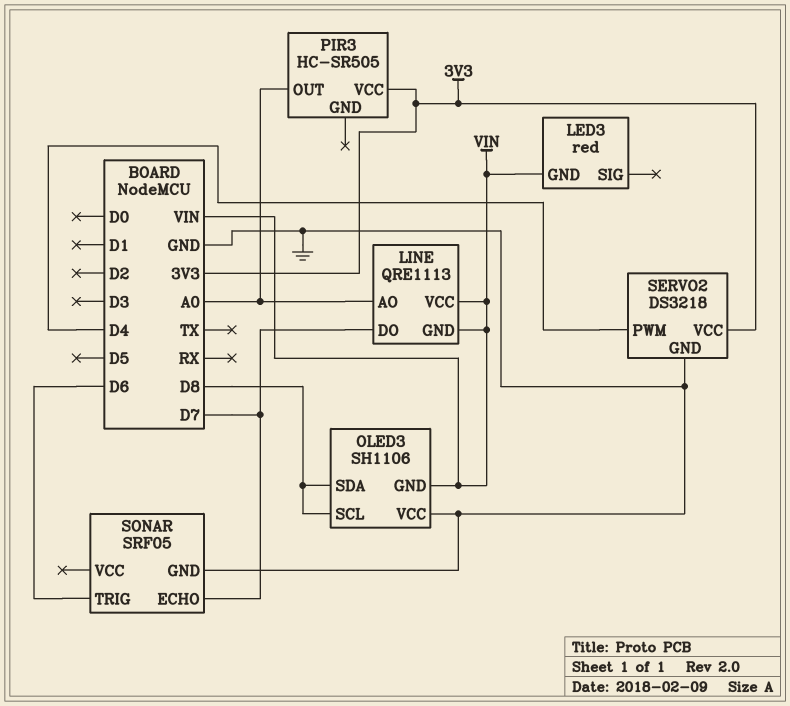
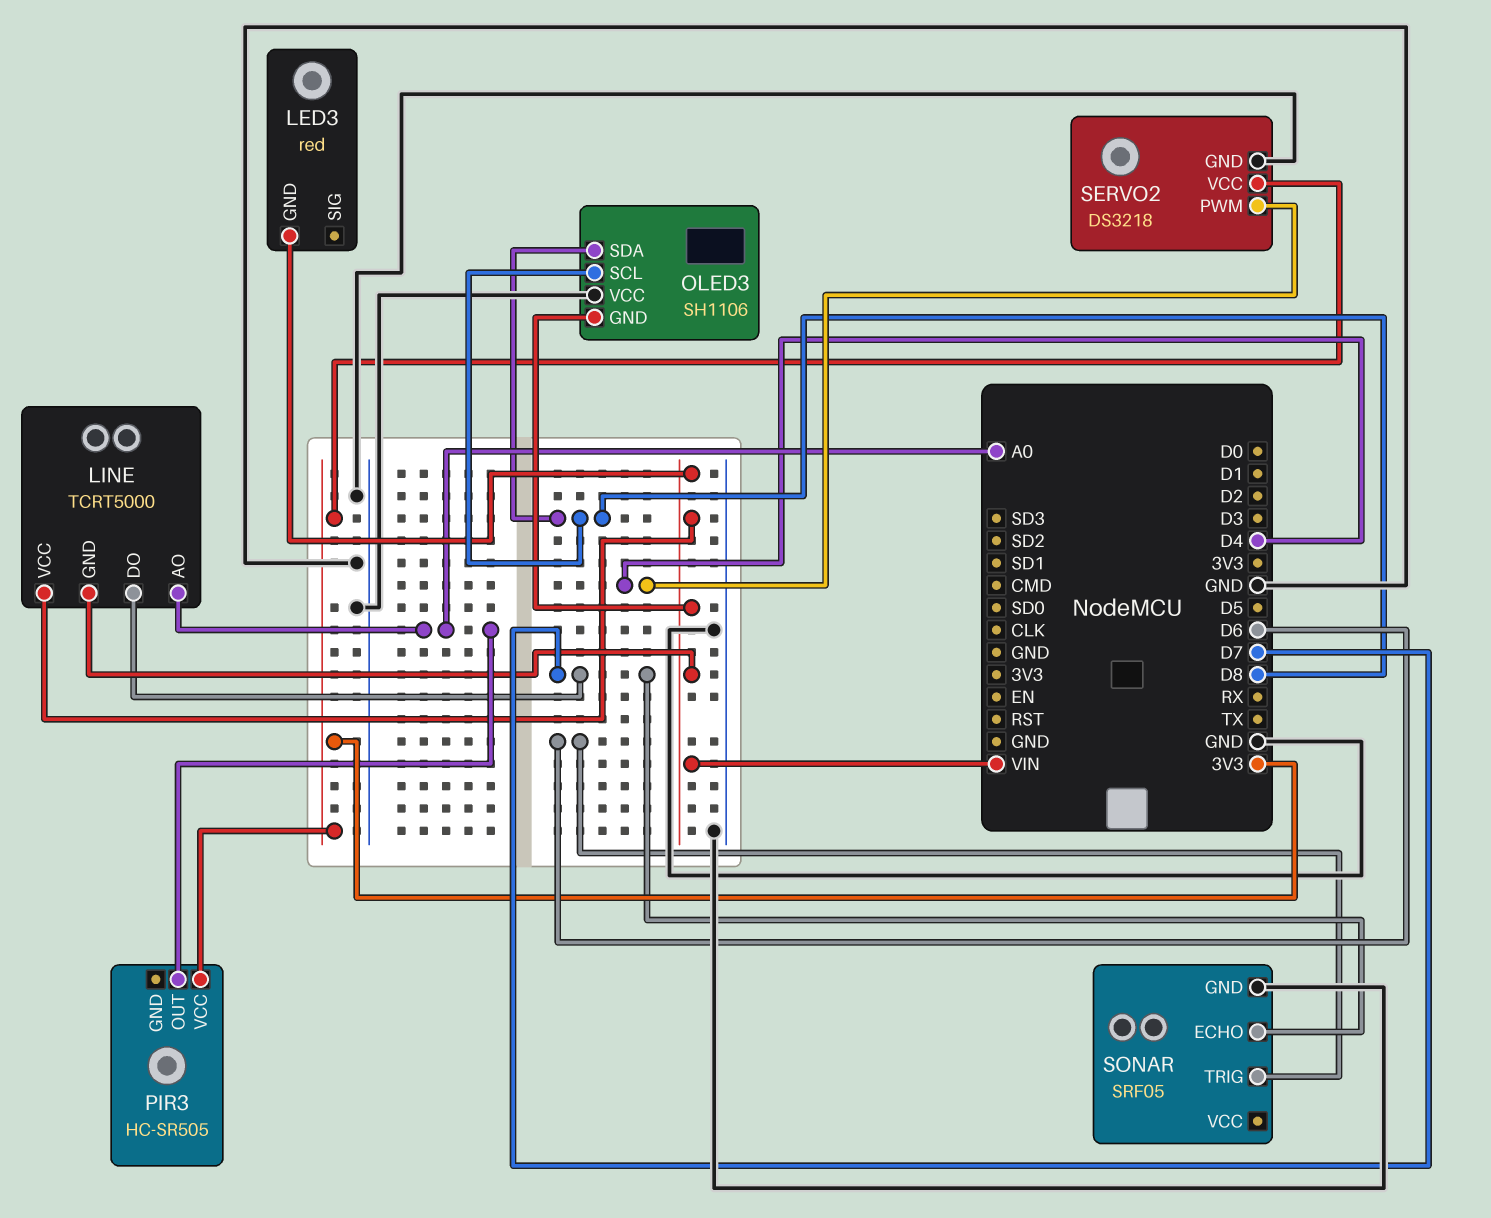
LINE: QRE1113 -> TCRT5000

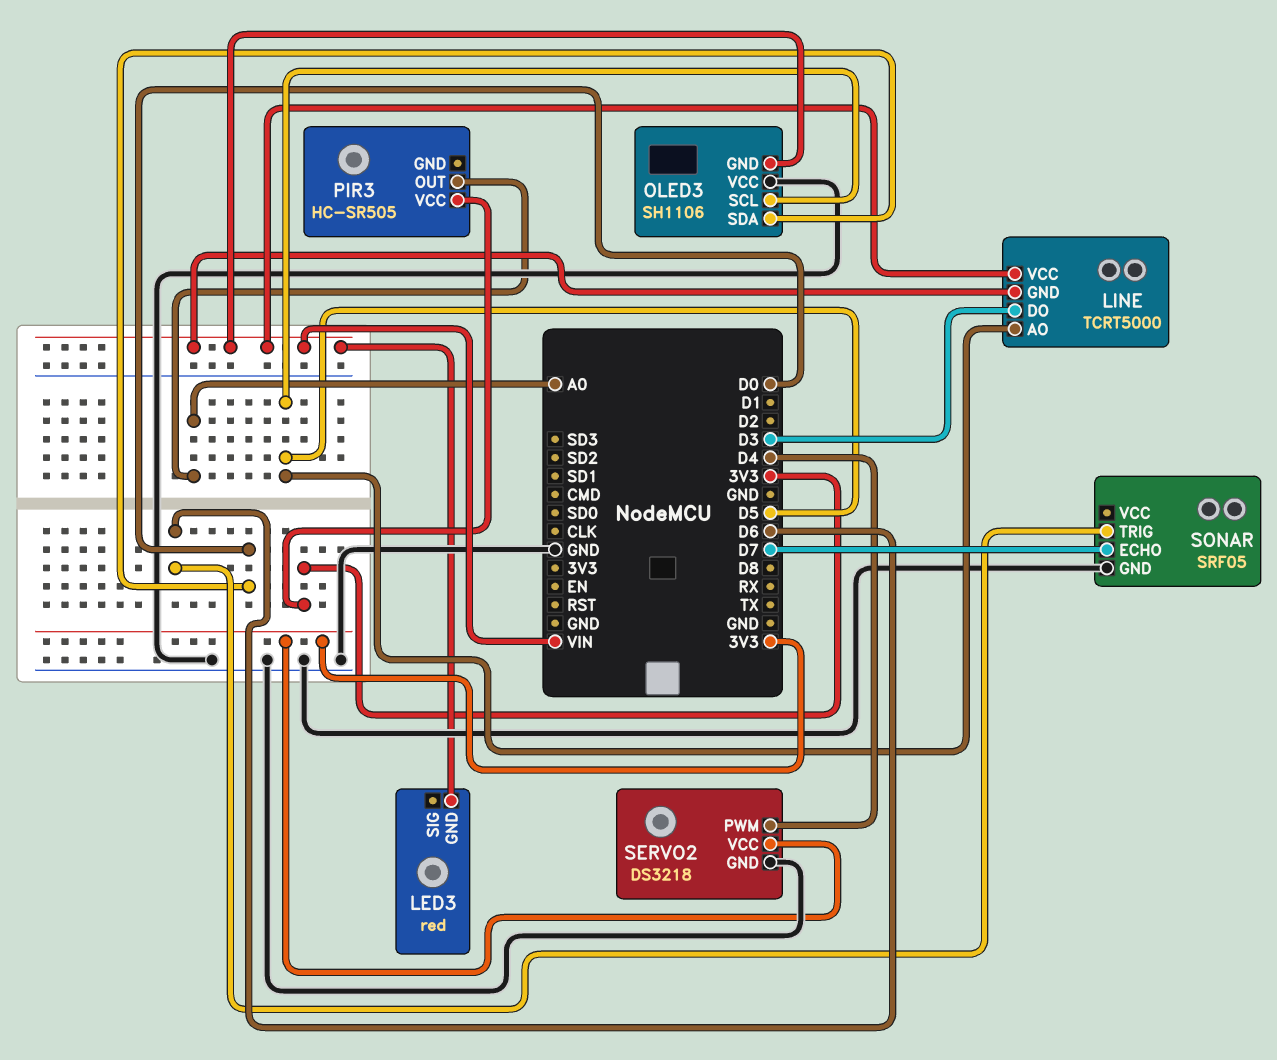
LINE pin AO: A0 -> D5
LINE pin DO: D7 -> D3
OLED3 pin SCL: D8 -> D5
OLED3 pin SDA: D8 -> D0

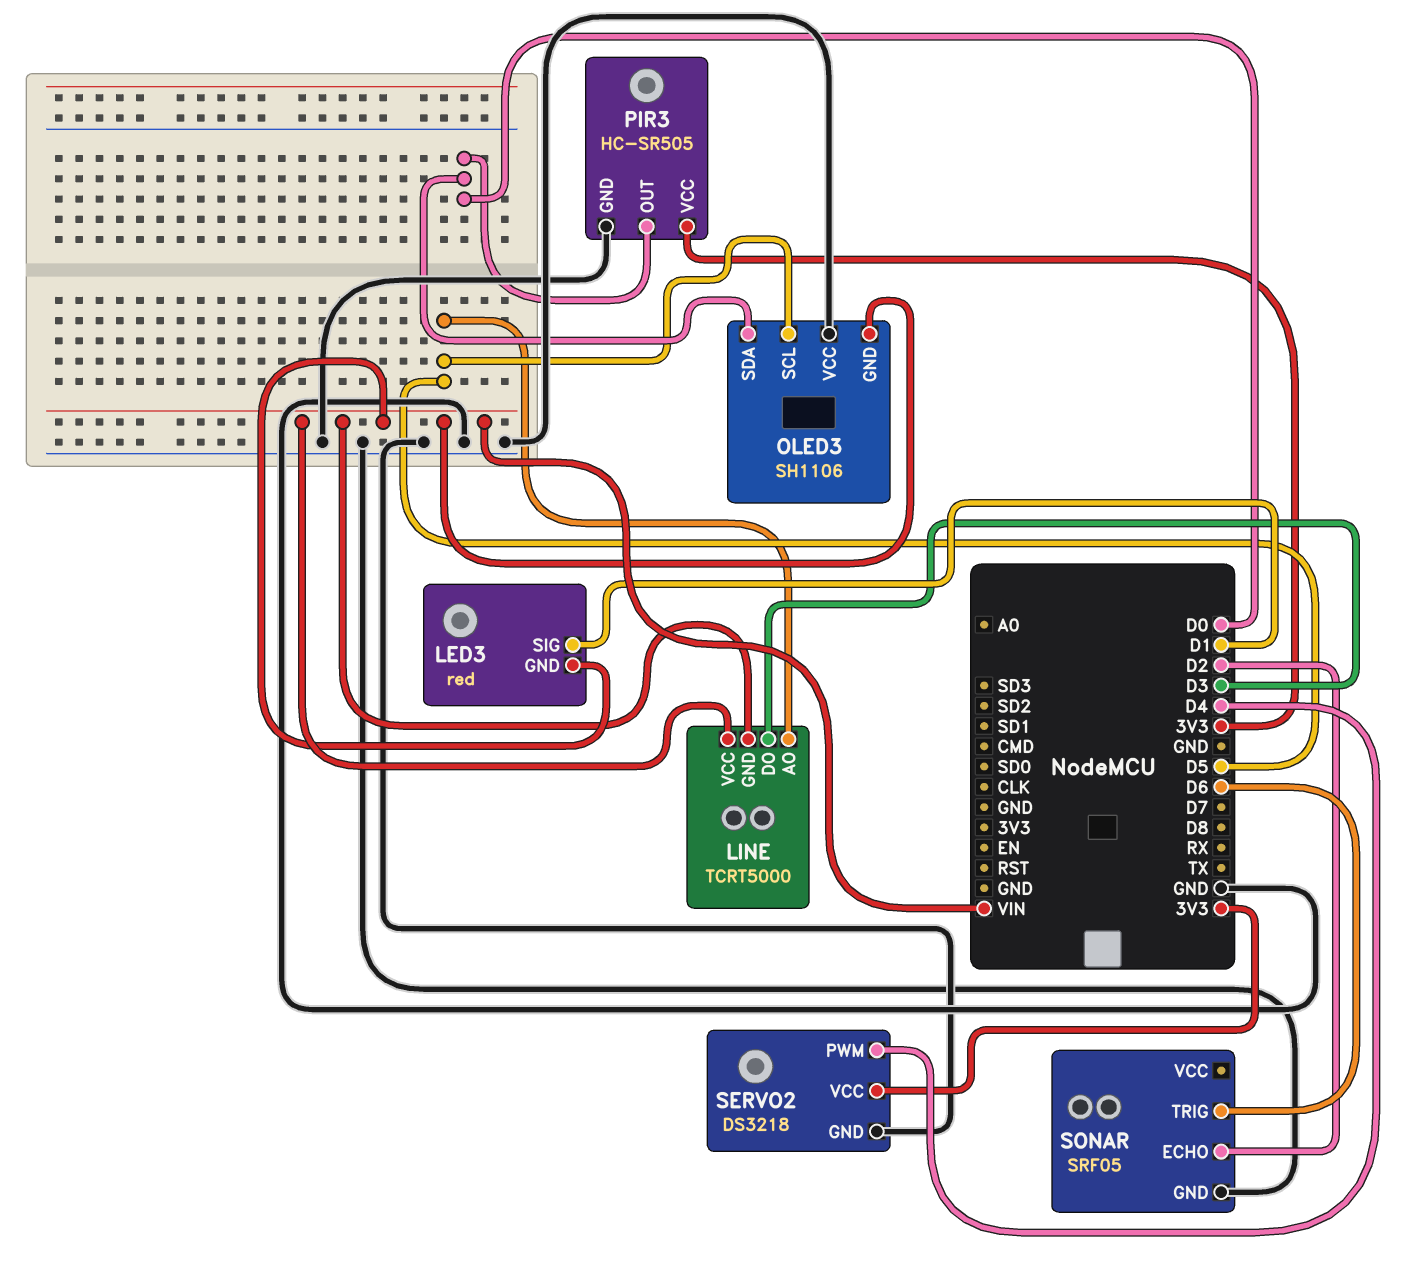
LED3 pin SIG: none -> D1
PIR3 pin GND: none -> GND
PIR3 pin OUT: A0 -> D0
SONAR pin ECHO: D7 -> D2

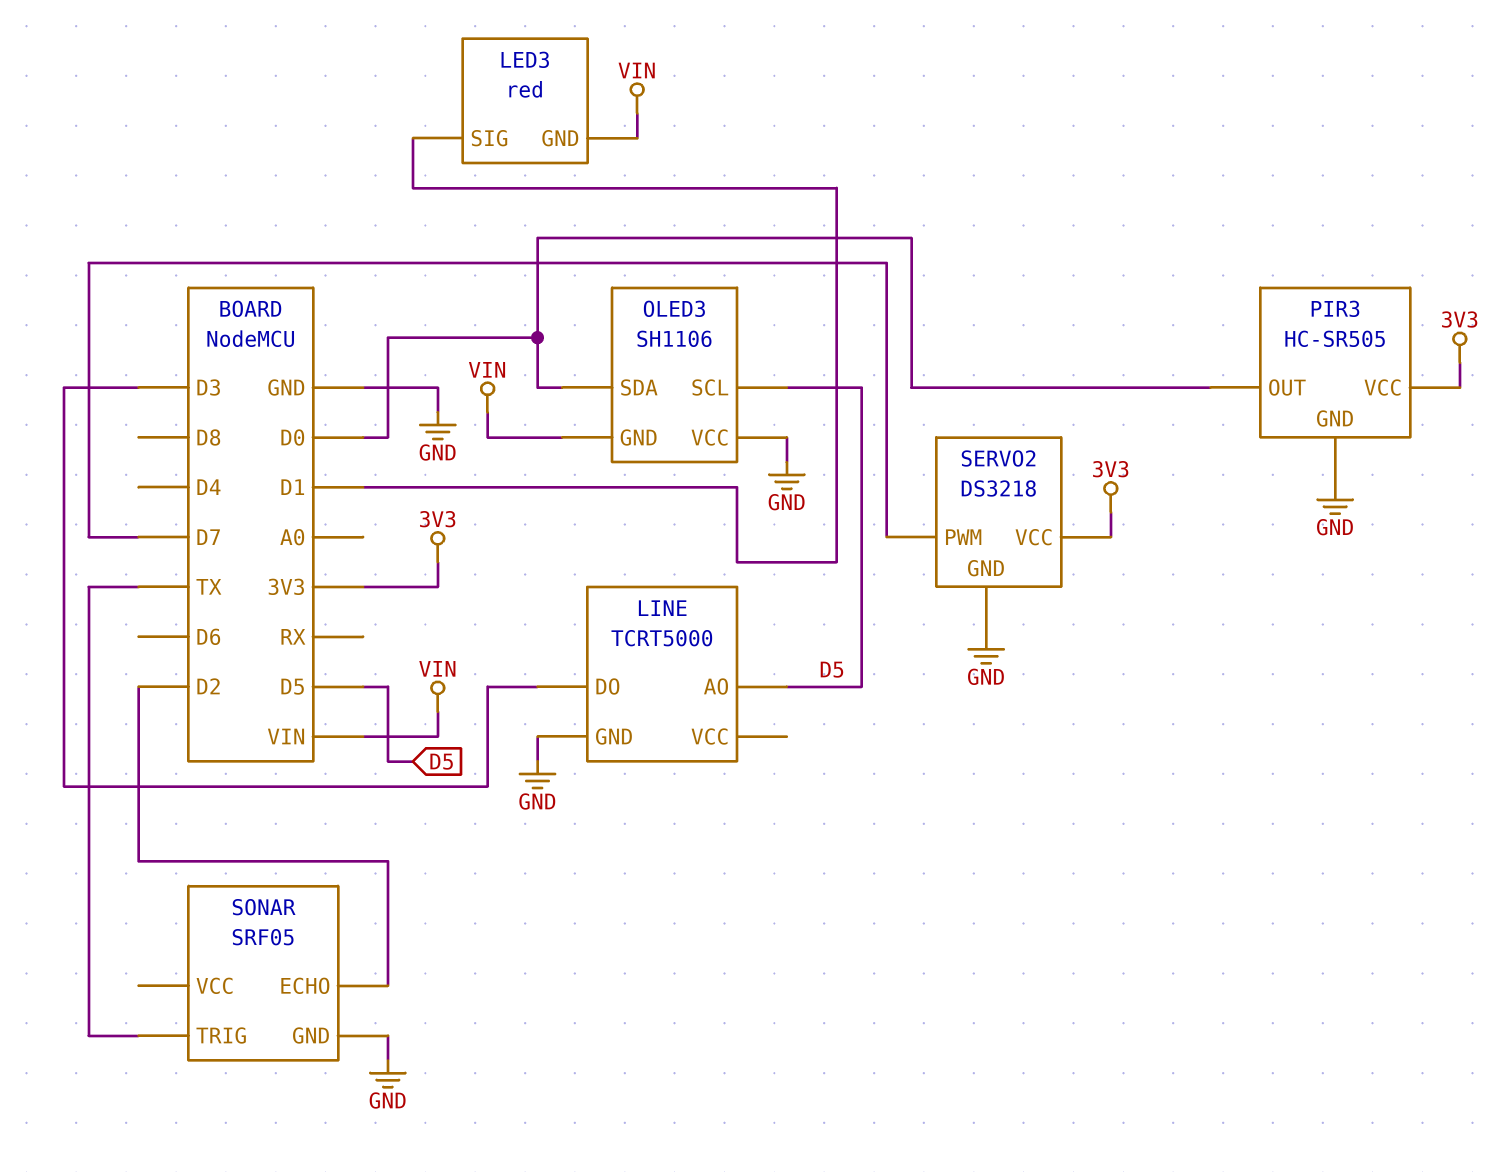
LINE pin GND: VIN -> GND
LINE pin VCC: VIN -> none
SERVO2 pin PWM: D4 -> D7
SONAR pin TRIG: D6 -> TX

